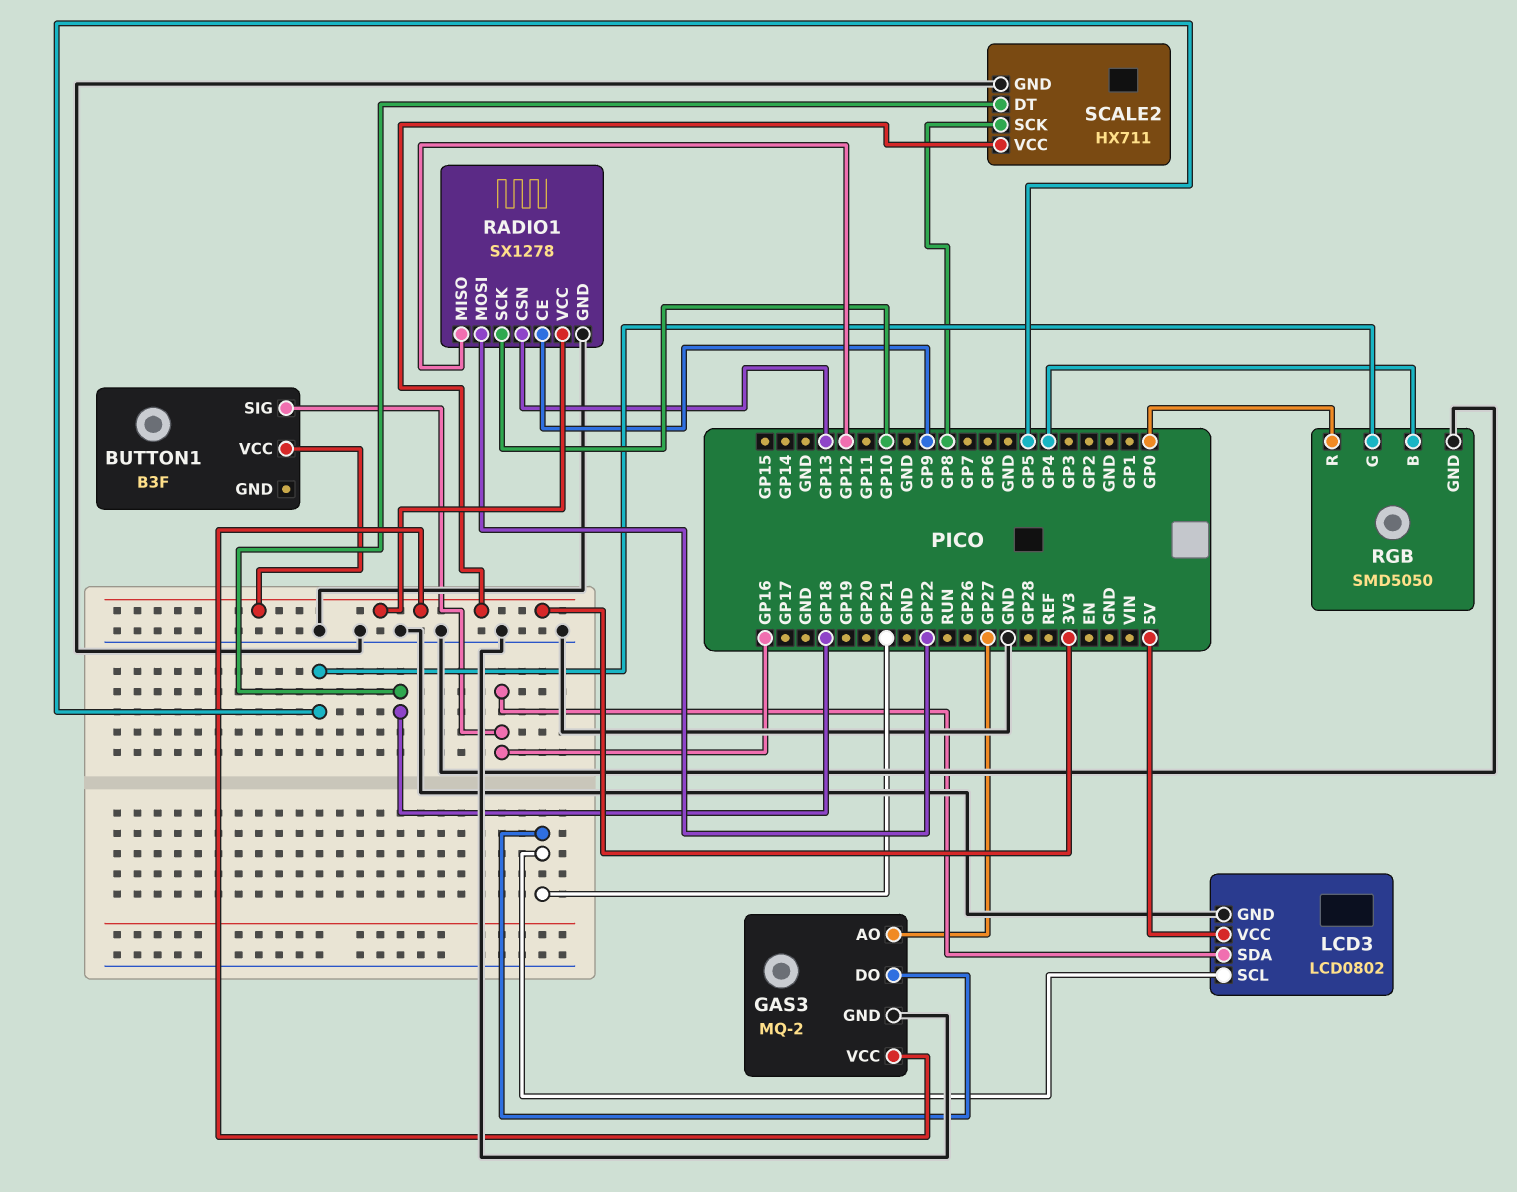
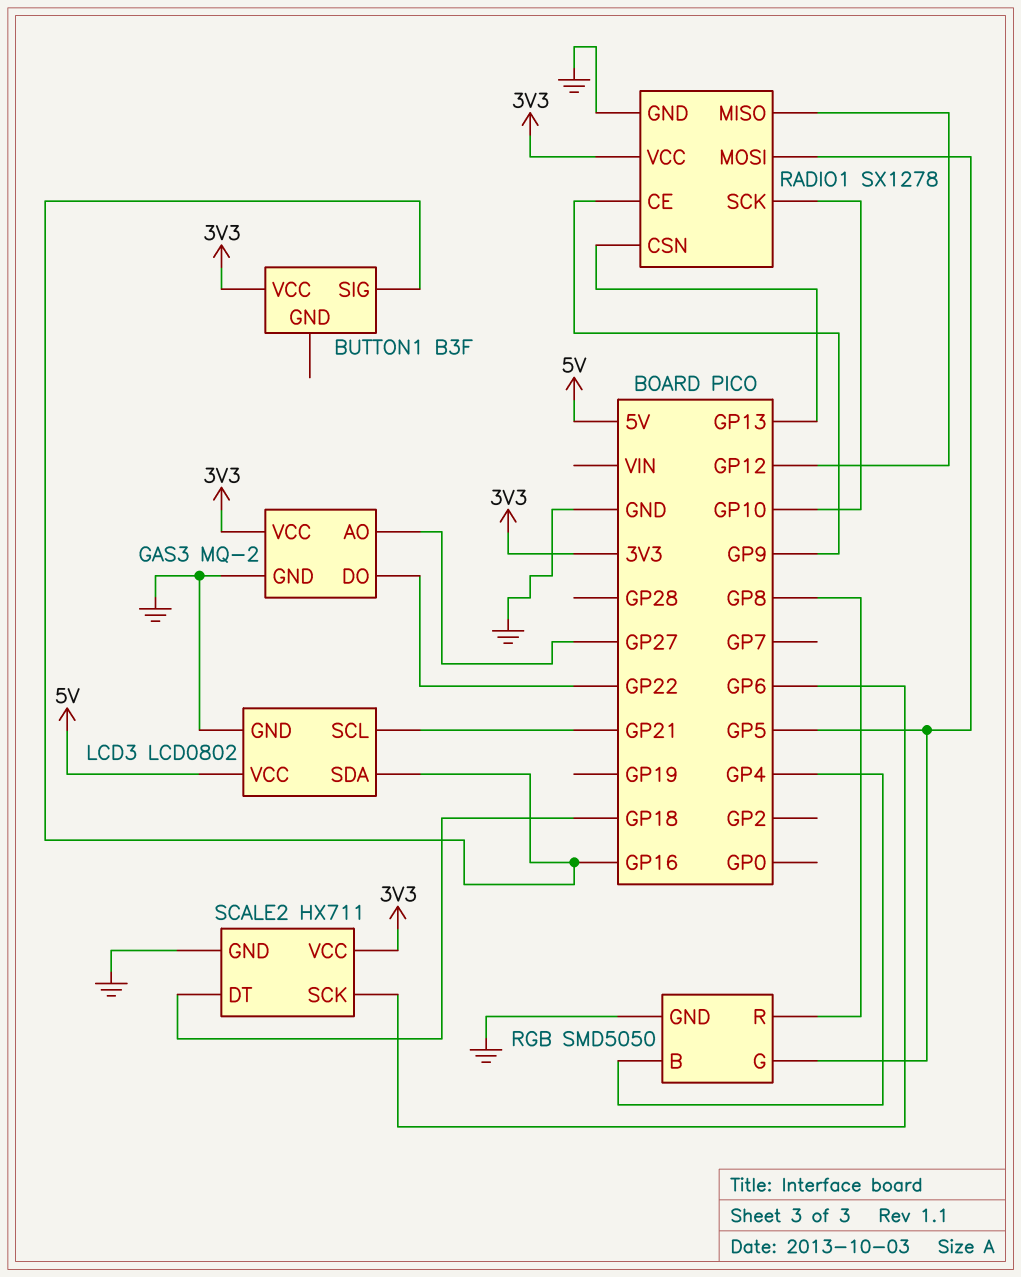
GAS3 pin DO: GP21 -> GP22
RADIO1 pin MOSI: GP22 -> GP5
RGB pin R: GP0 -> GP8
SCALE2 pin SCK: GP8 -> GP6

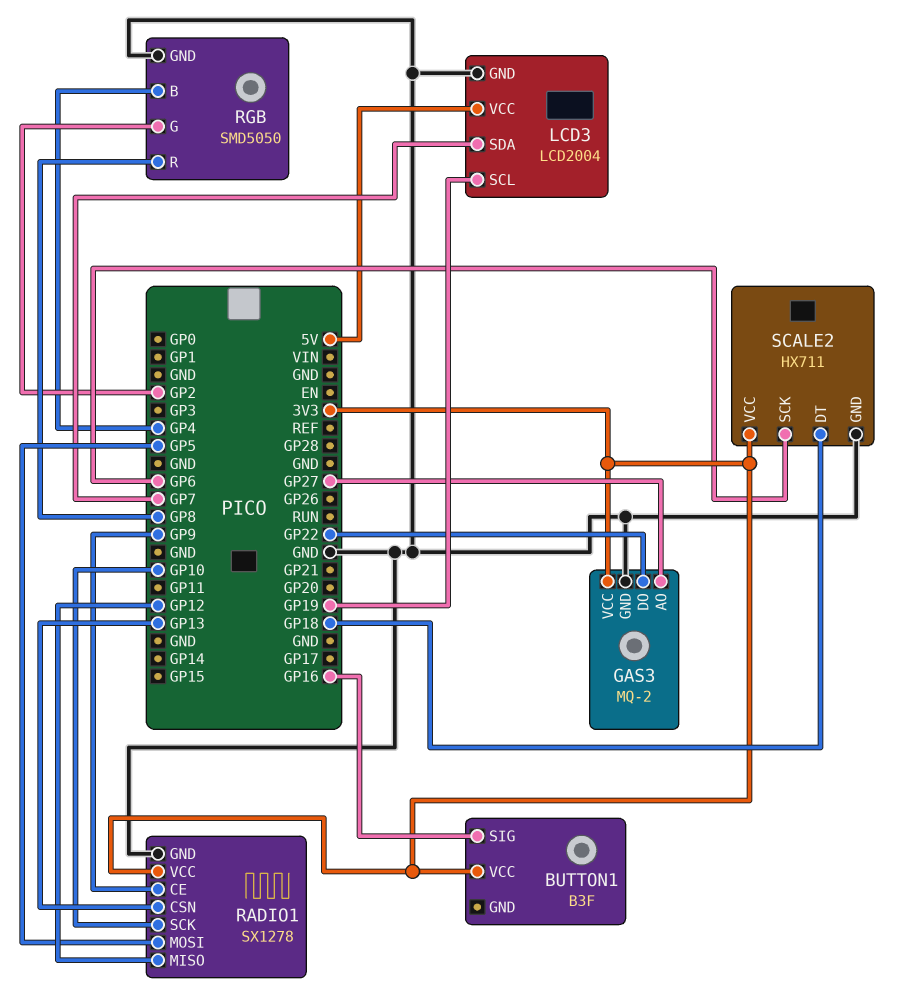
LCD3: LCD0802 -> LCD2004
LCD3 pin SCL: GP21 -> GP19
LCD3 pin SDA: GP16 -> GP7
RGB pin G: GP5 -> GP2

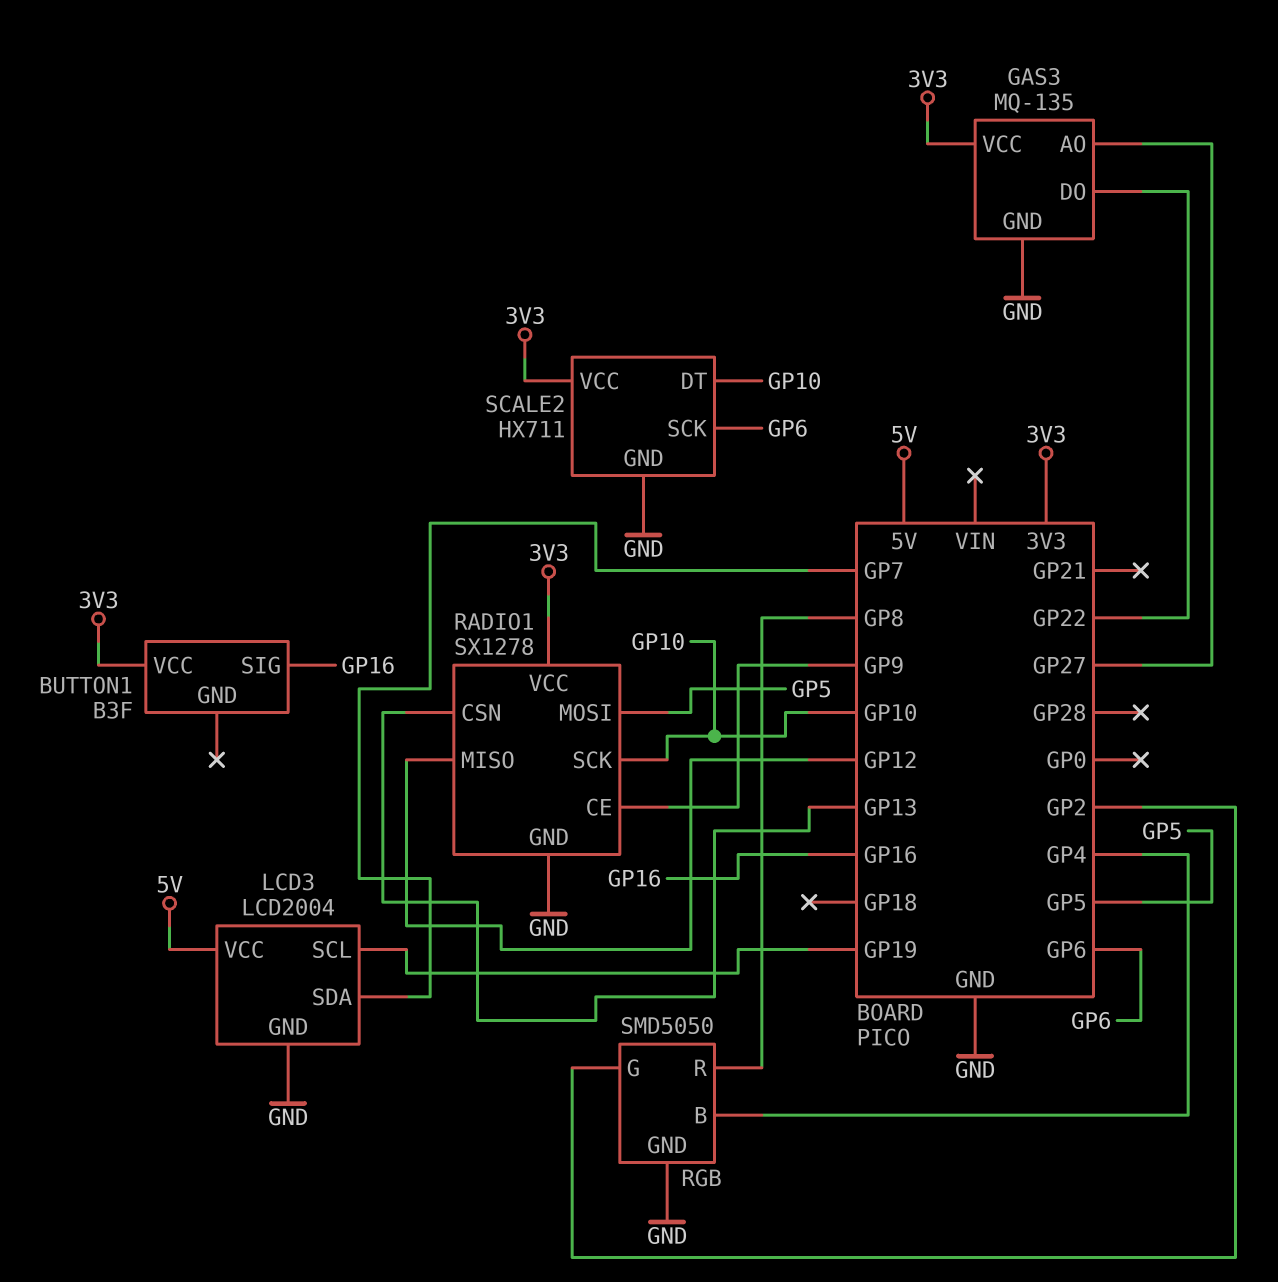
GAS3: MQ-2 -> MQ-135
SCALE2 pin DT: GP18 -> GP10

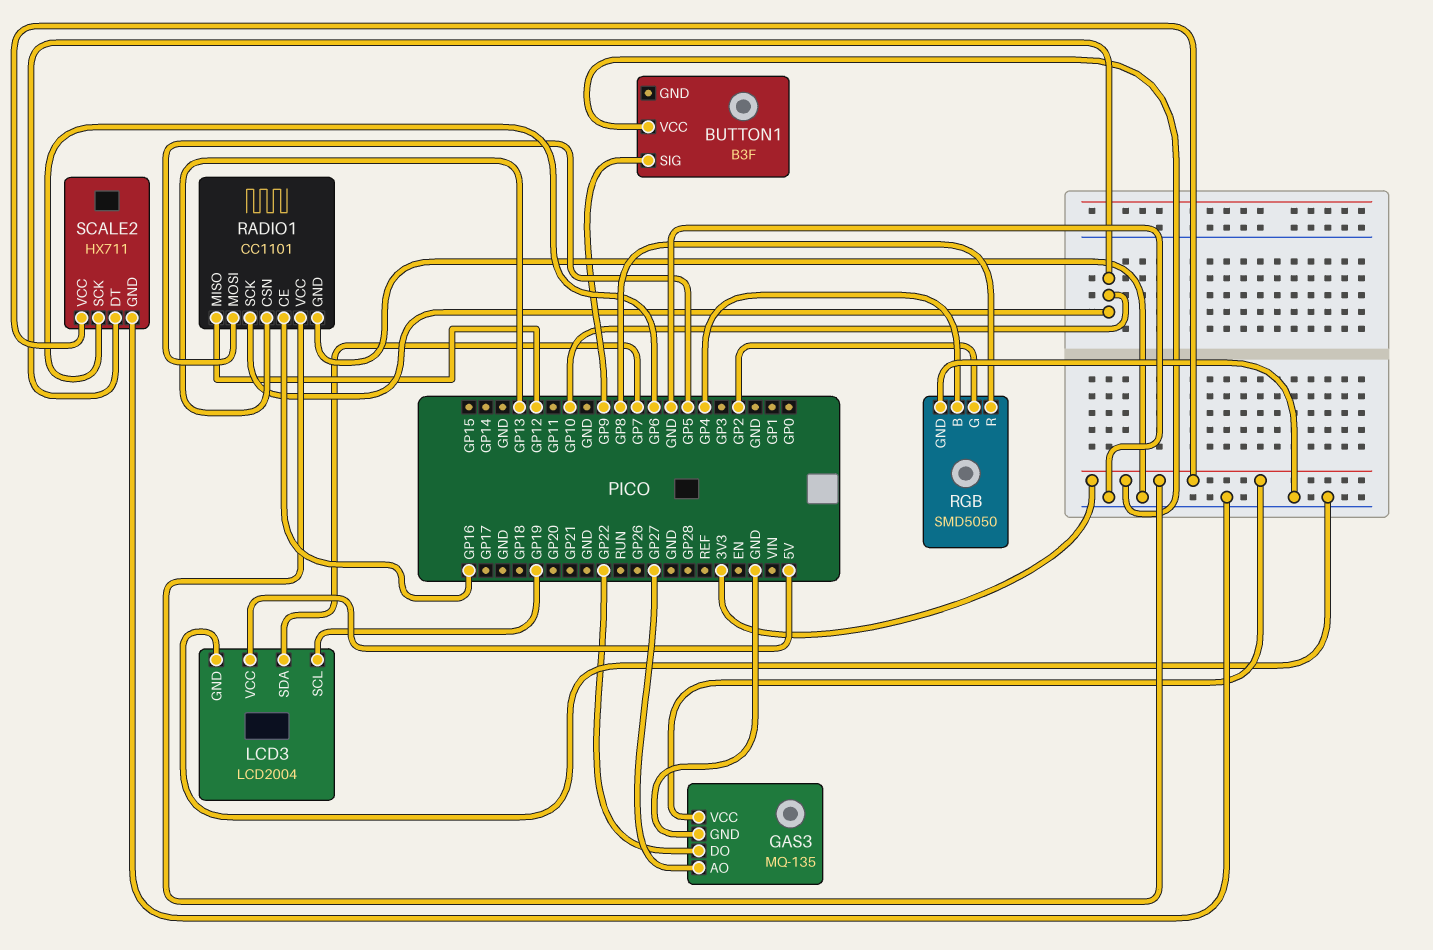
BUTTON1 pin SIG: GP16 -> GP9
RADIO1: SX1278 -> CC1101
RADIO1 pin CE: GP9 -> GP16

